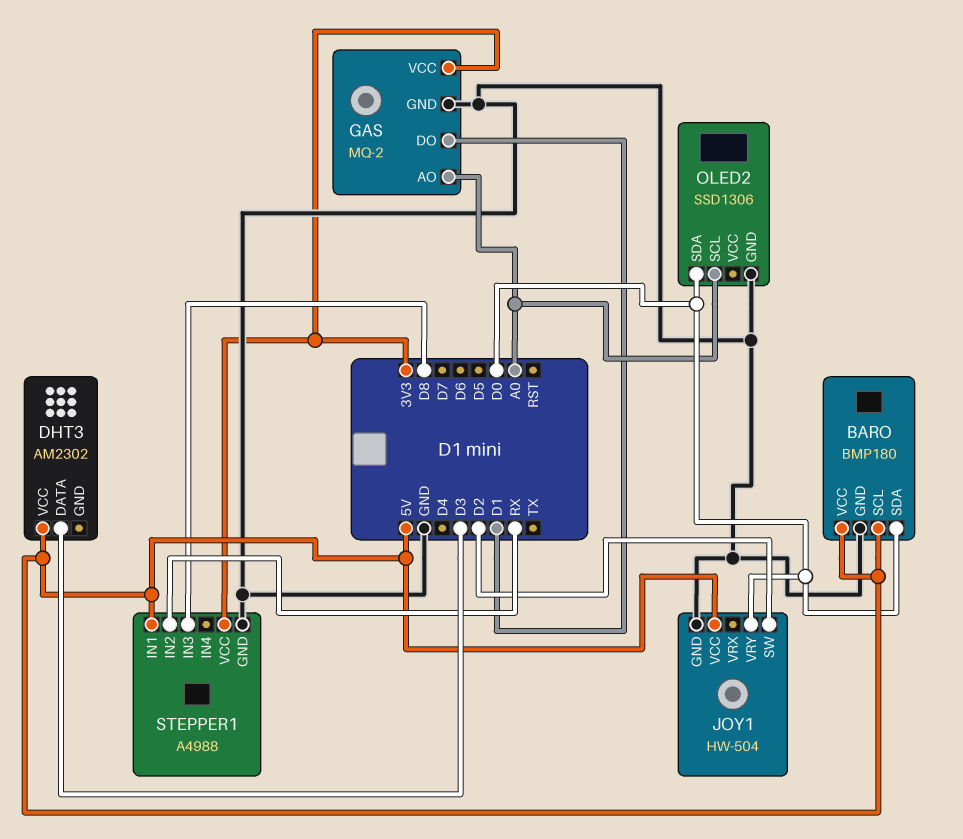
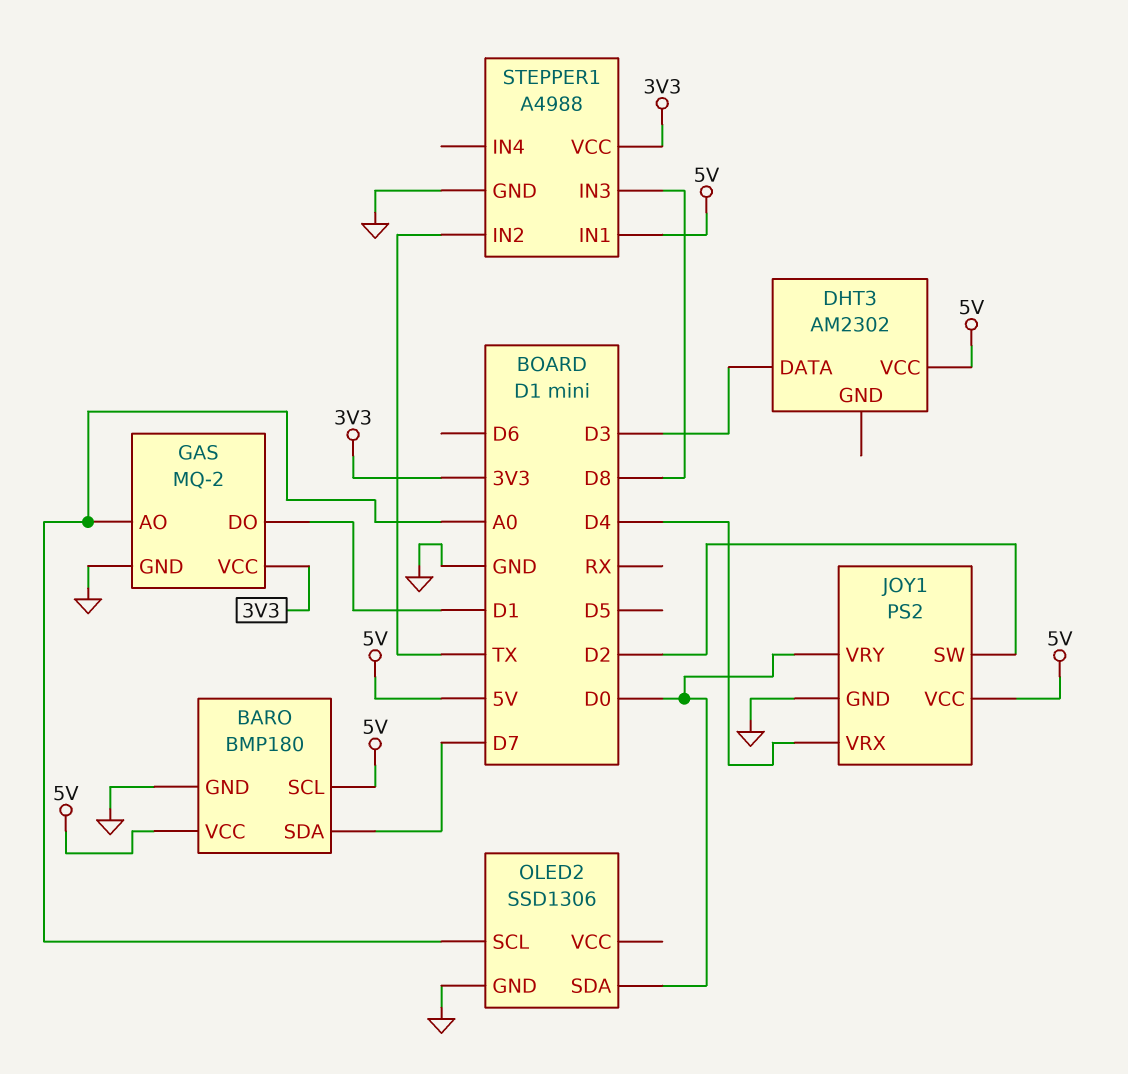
BARO pin SDA: D0 -> D7
JOY1: HW-504 -> PS2
JOY1 pin VRX: none -> D4
STEPPER1 pin IN2: RX -> TX

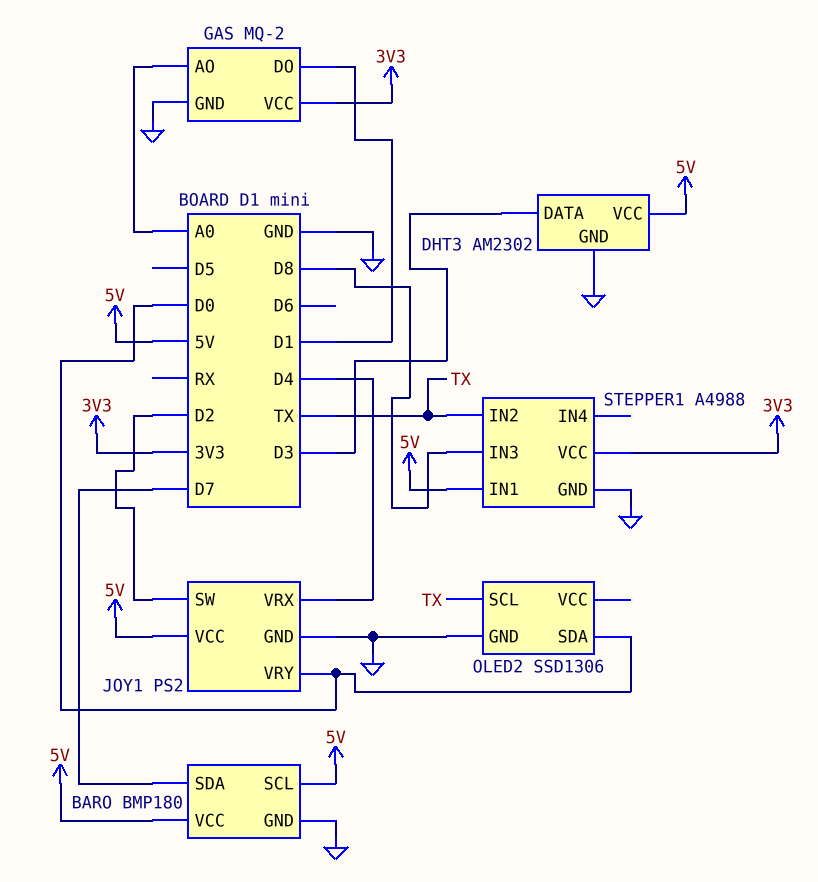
DHT3 pin GND: none -> GND
OLED2 pin SCL: A0 -> TX

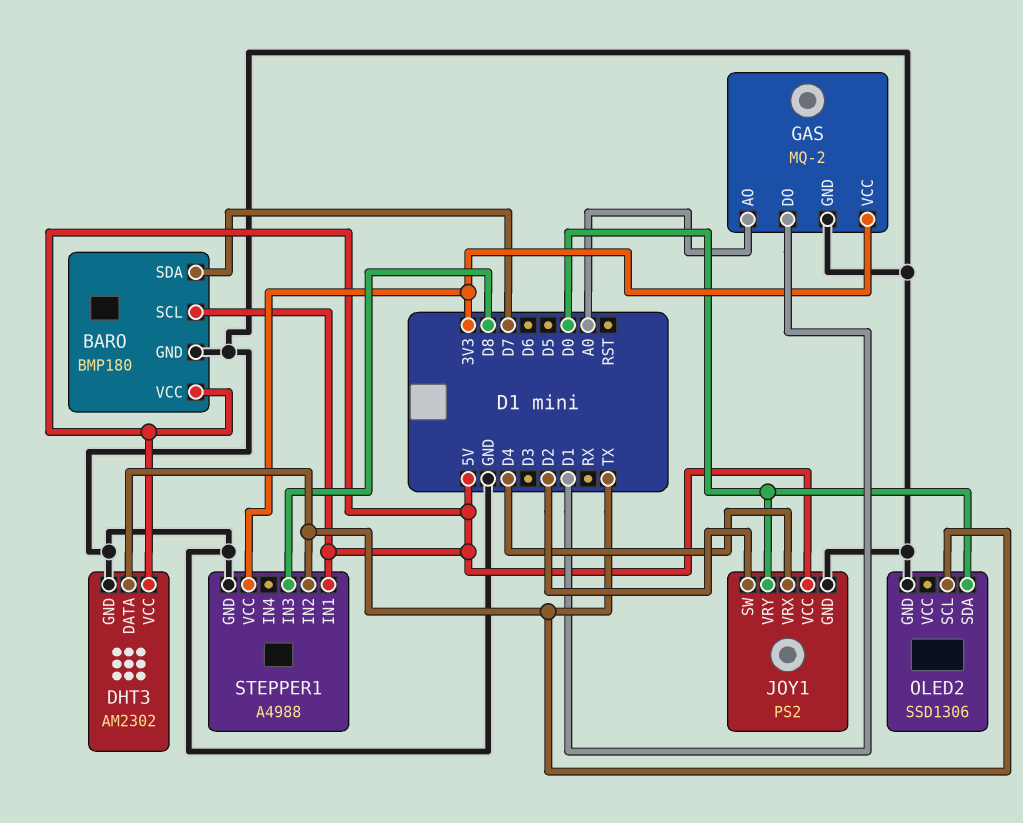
DHT3 pin DATA: D3 -> TX

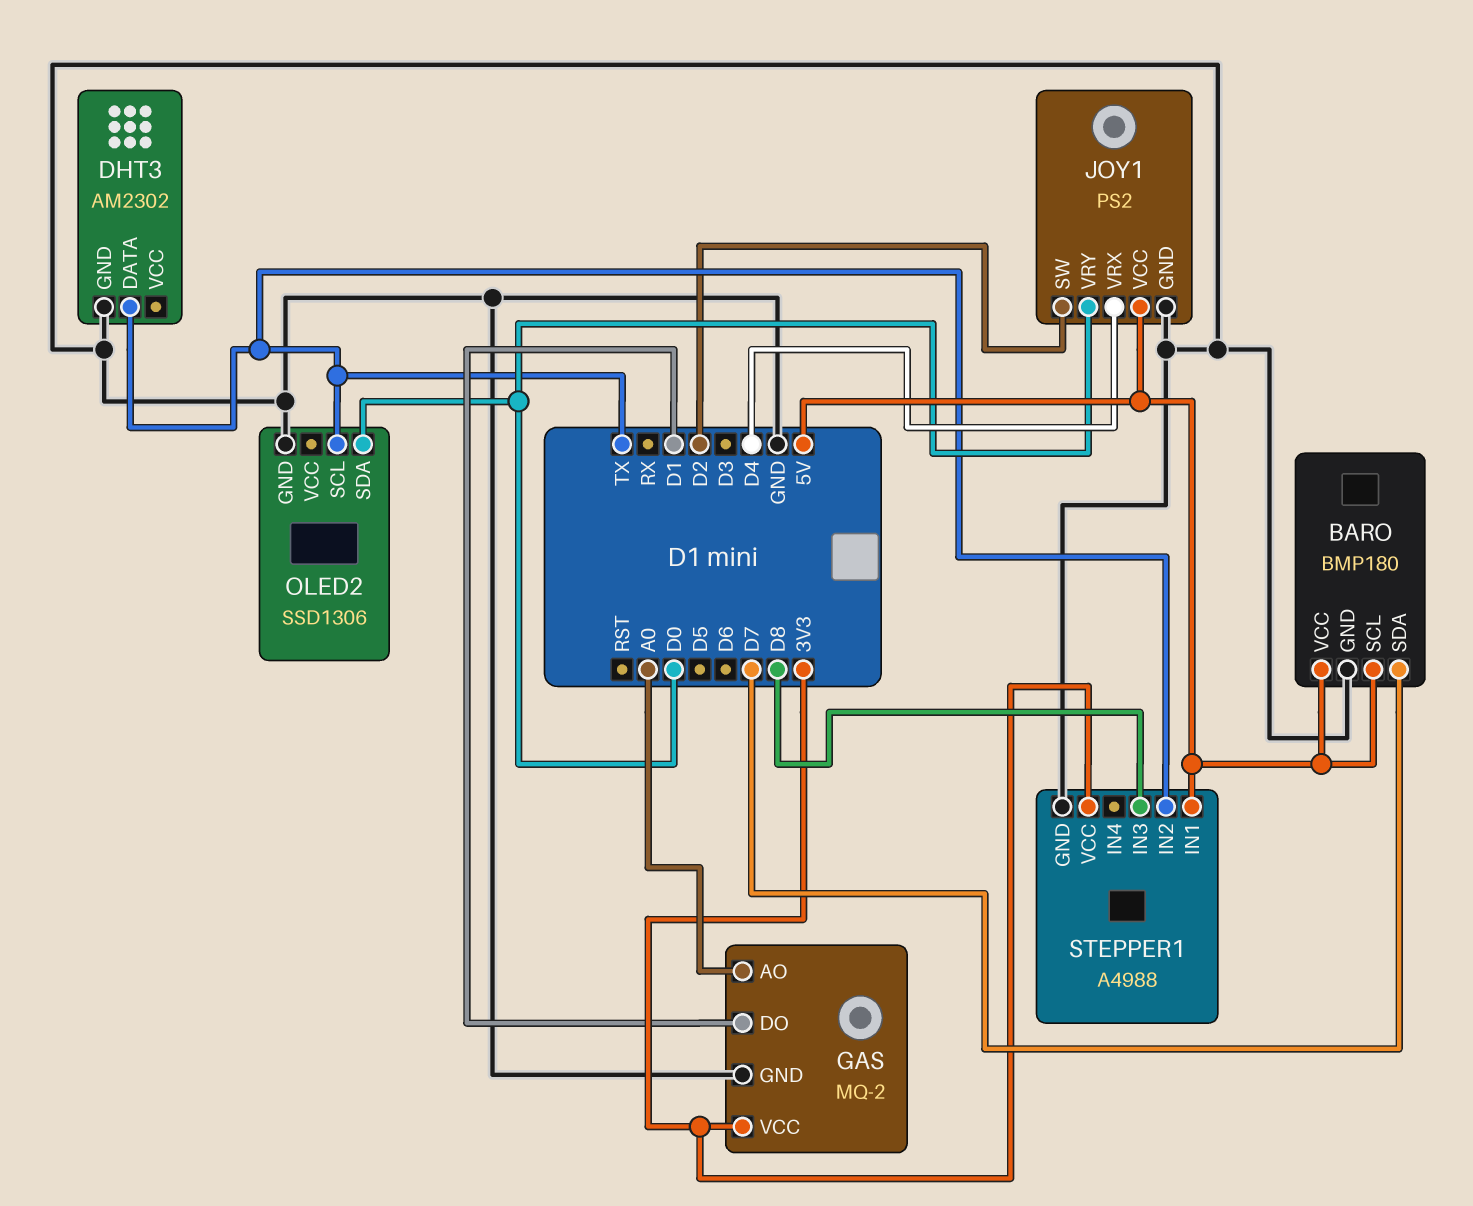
DHT3 pin VCC: 5V -> none

